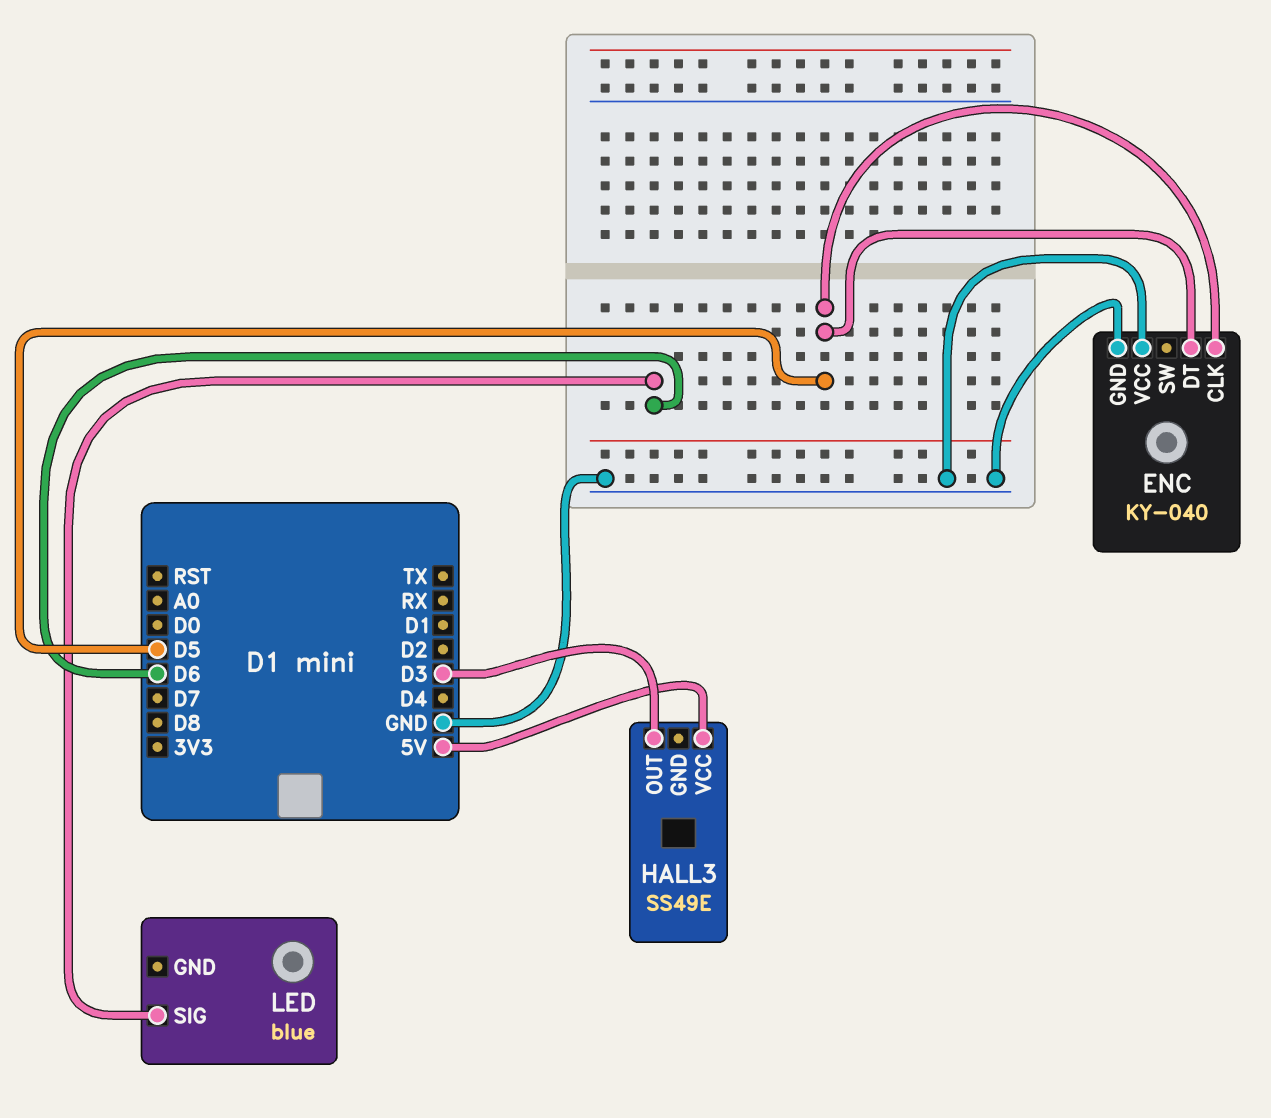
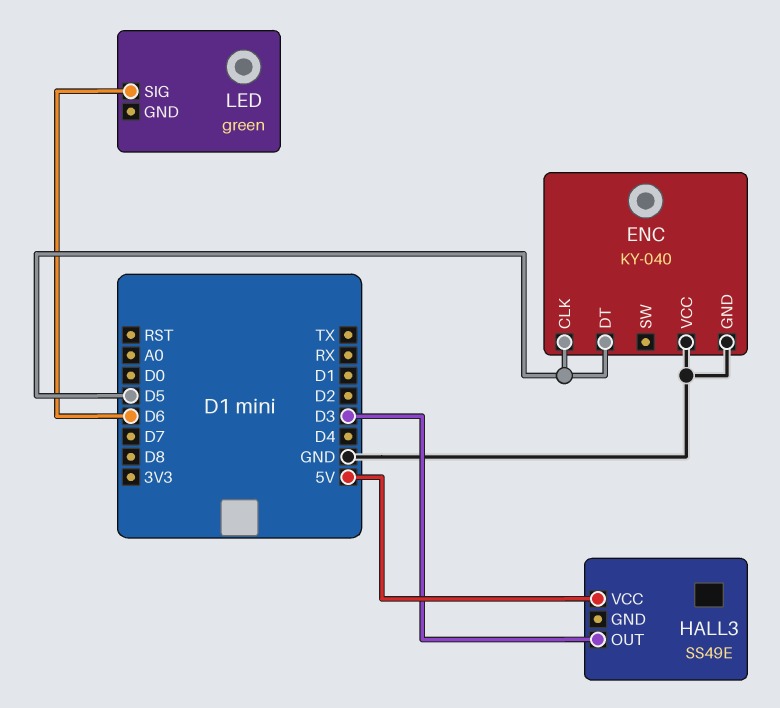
LED: blue -> green

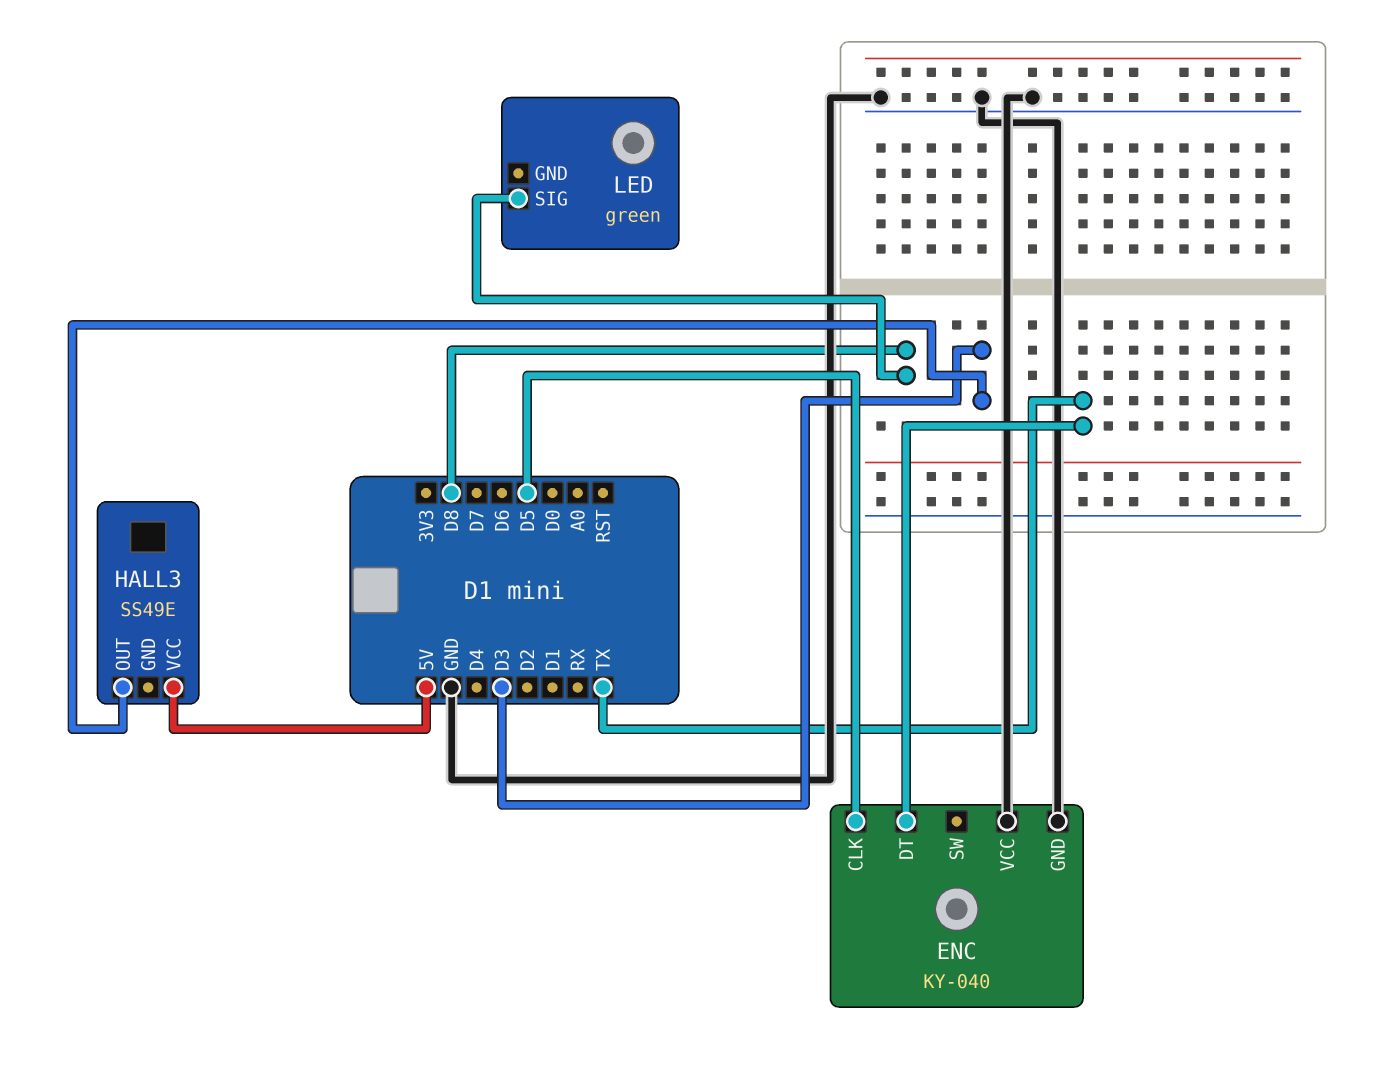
ENC pin DT: D5 -> TX
LED pin SIG: D6 -> D8

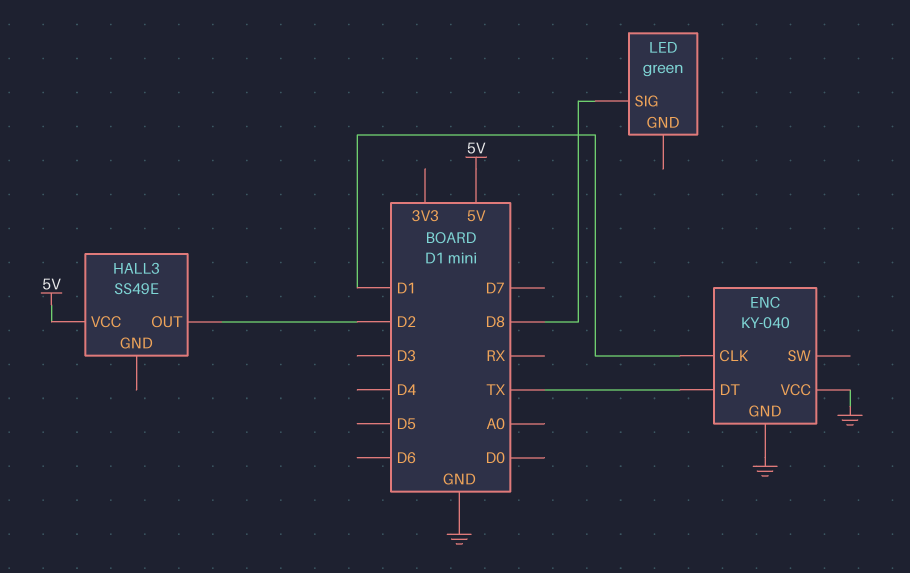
ENC pin CLK: D5 -> D1
HALL3 pin OUT: D3 -> D2

